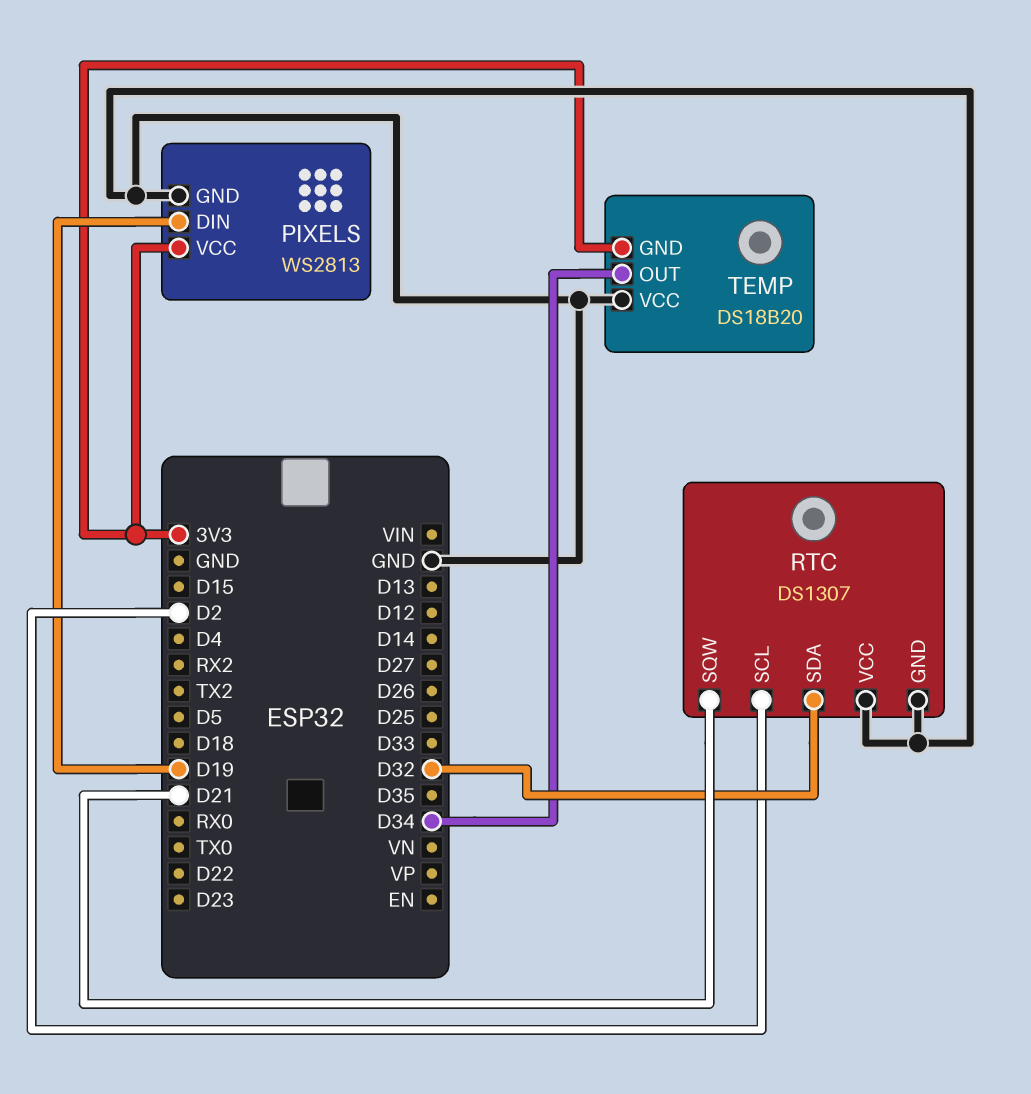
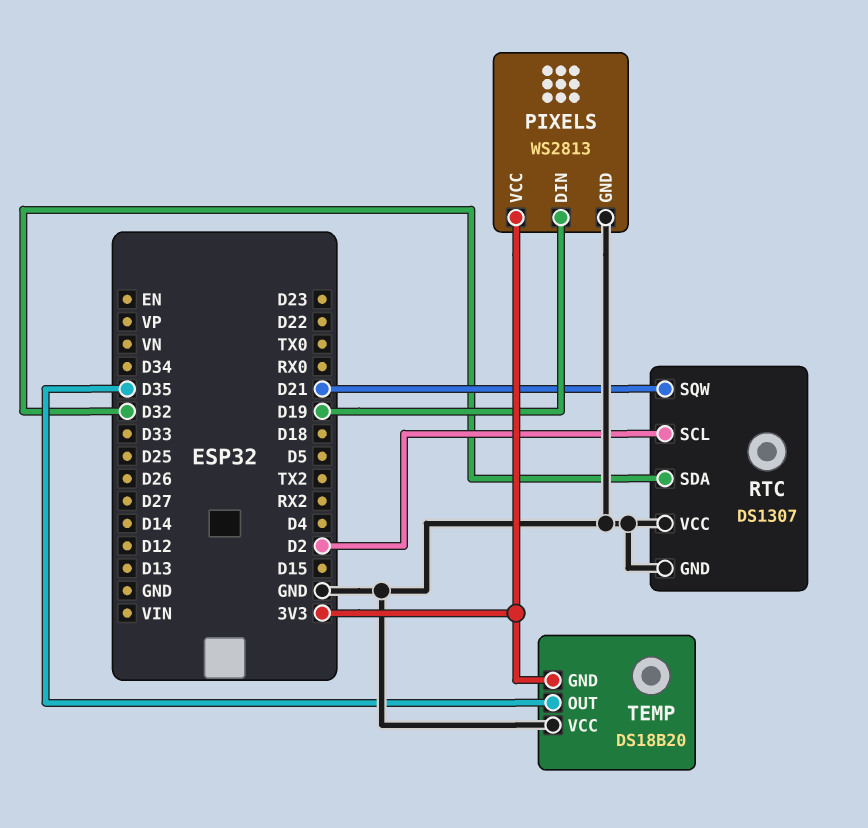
TEMP pin OUT: D34 -> D35

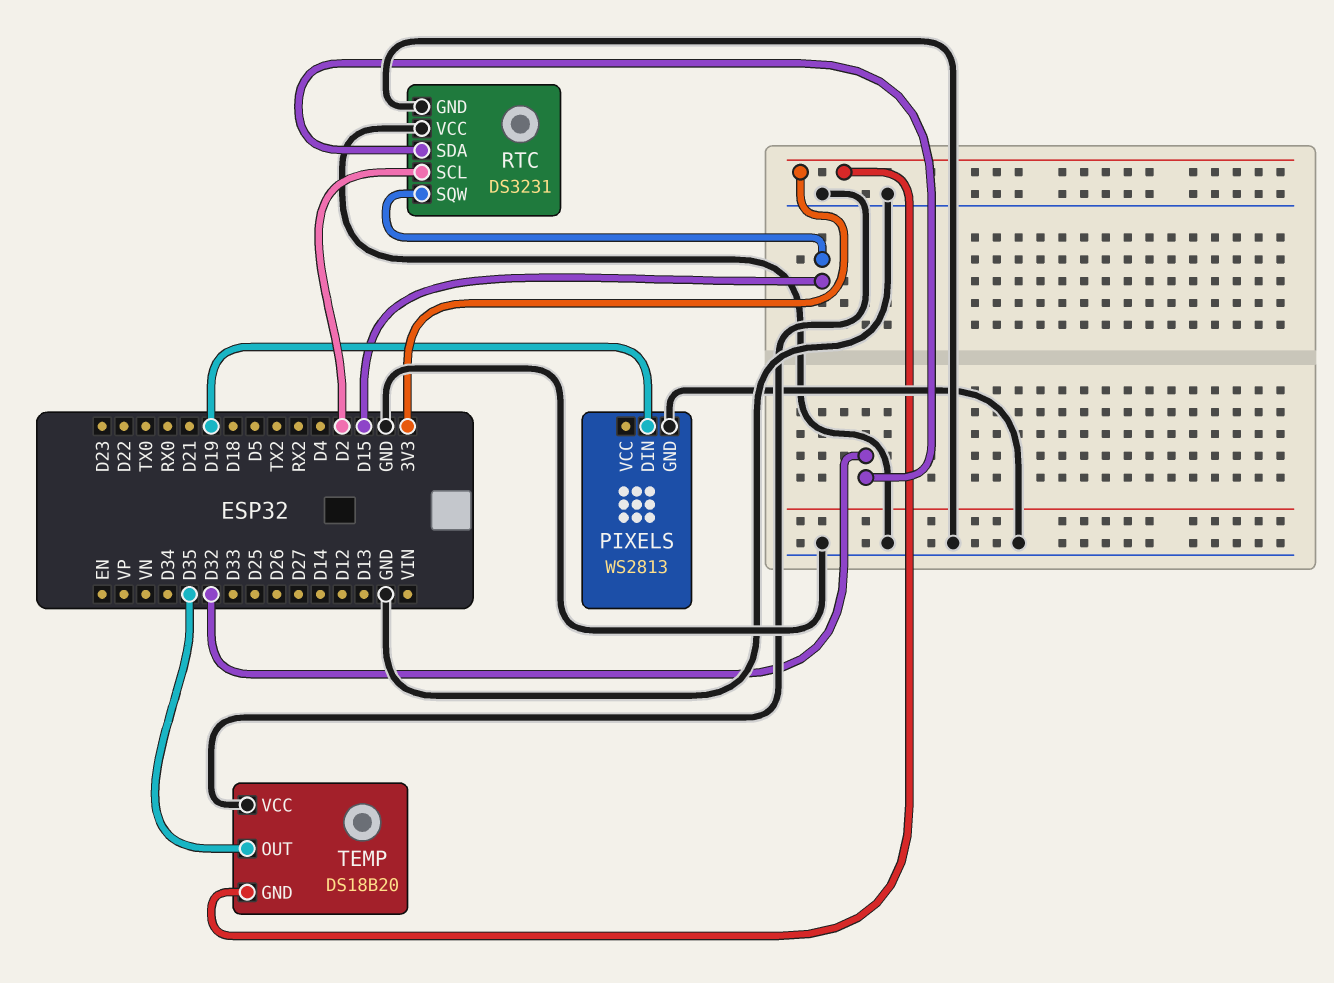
PIXELS pin VCC: 3V3 -> none
RTC: DS1307 -> DS3231
RTC pin SQW: D21 -> D15

